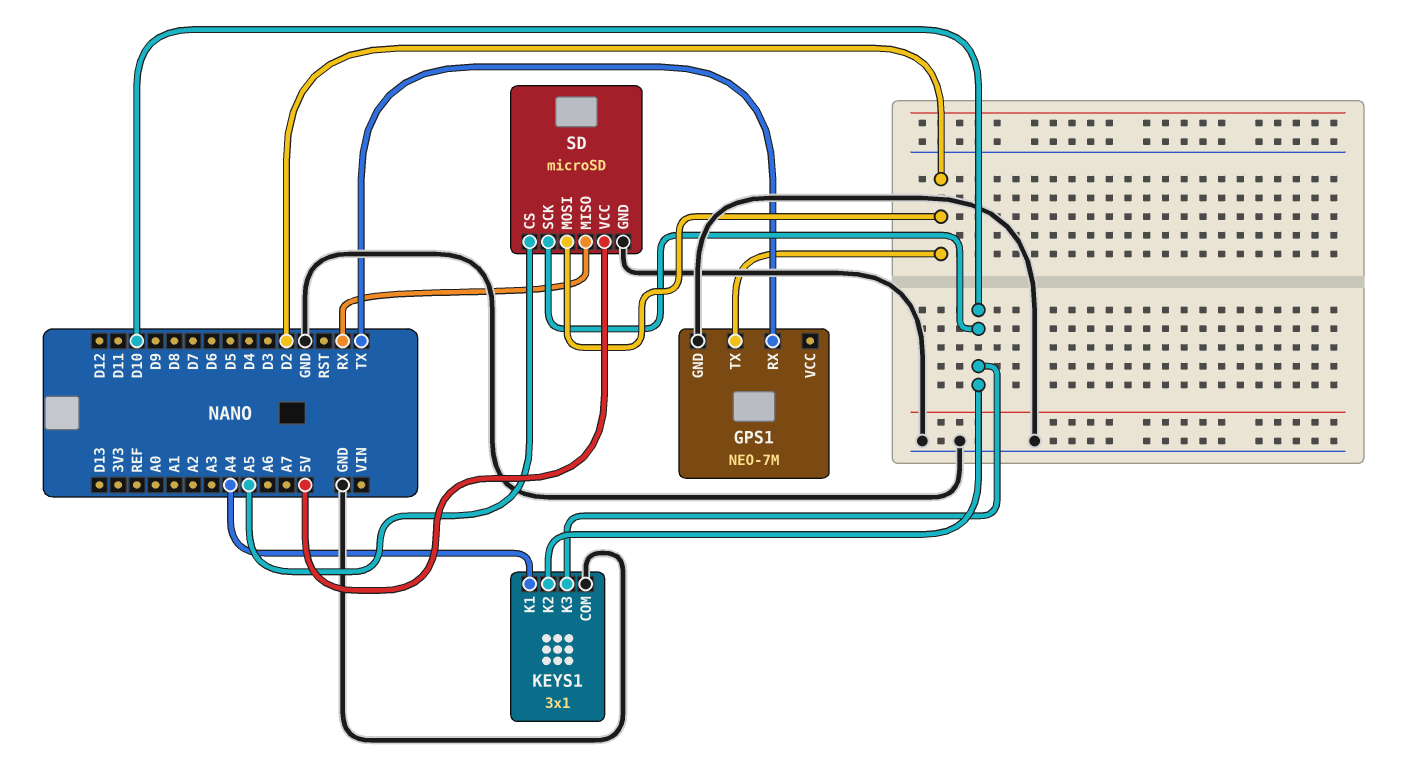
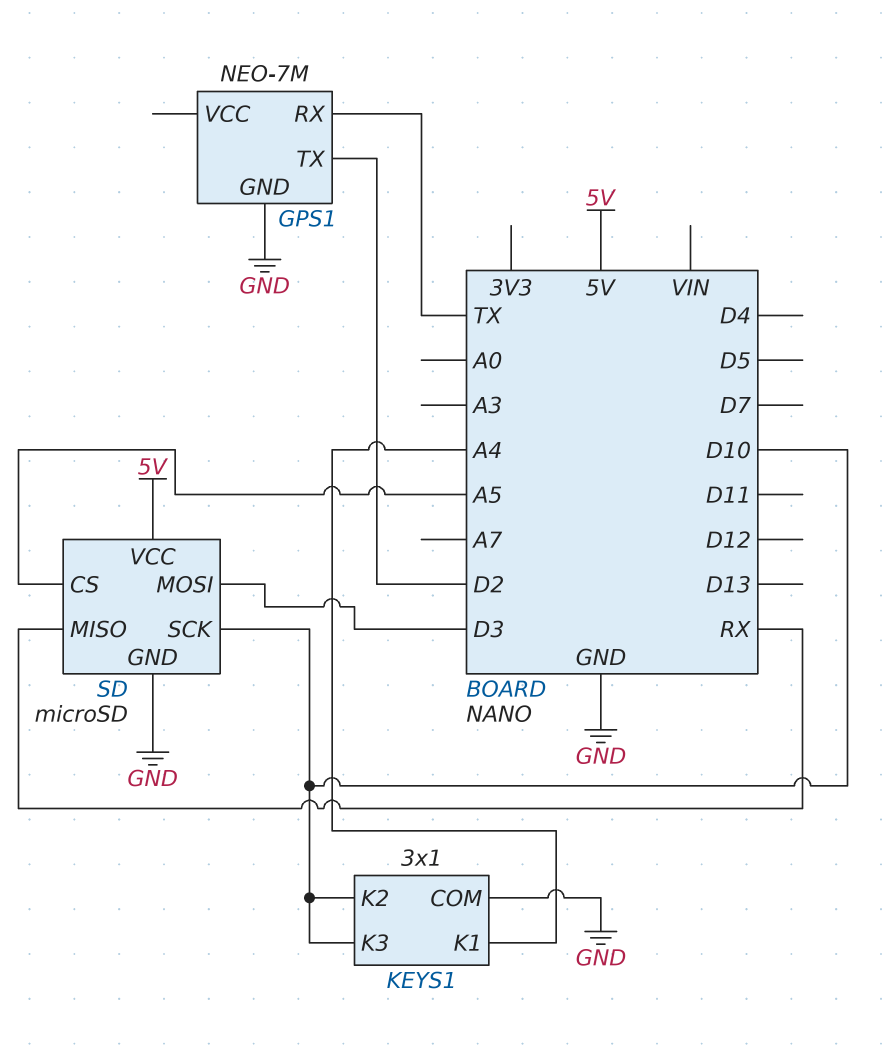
SD pin MOSI: D2 -> D3

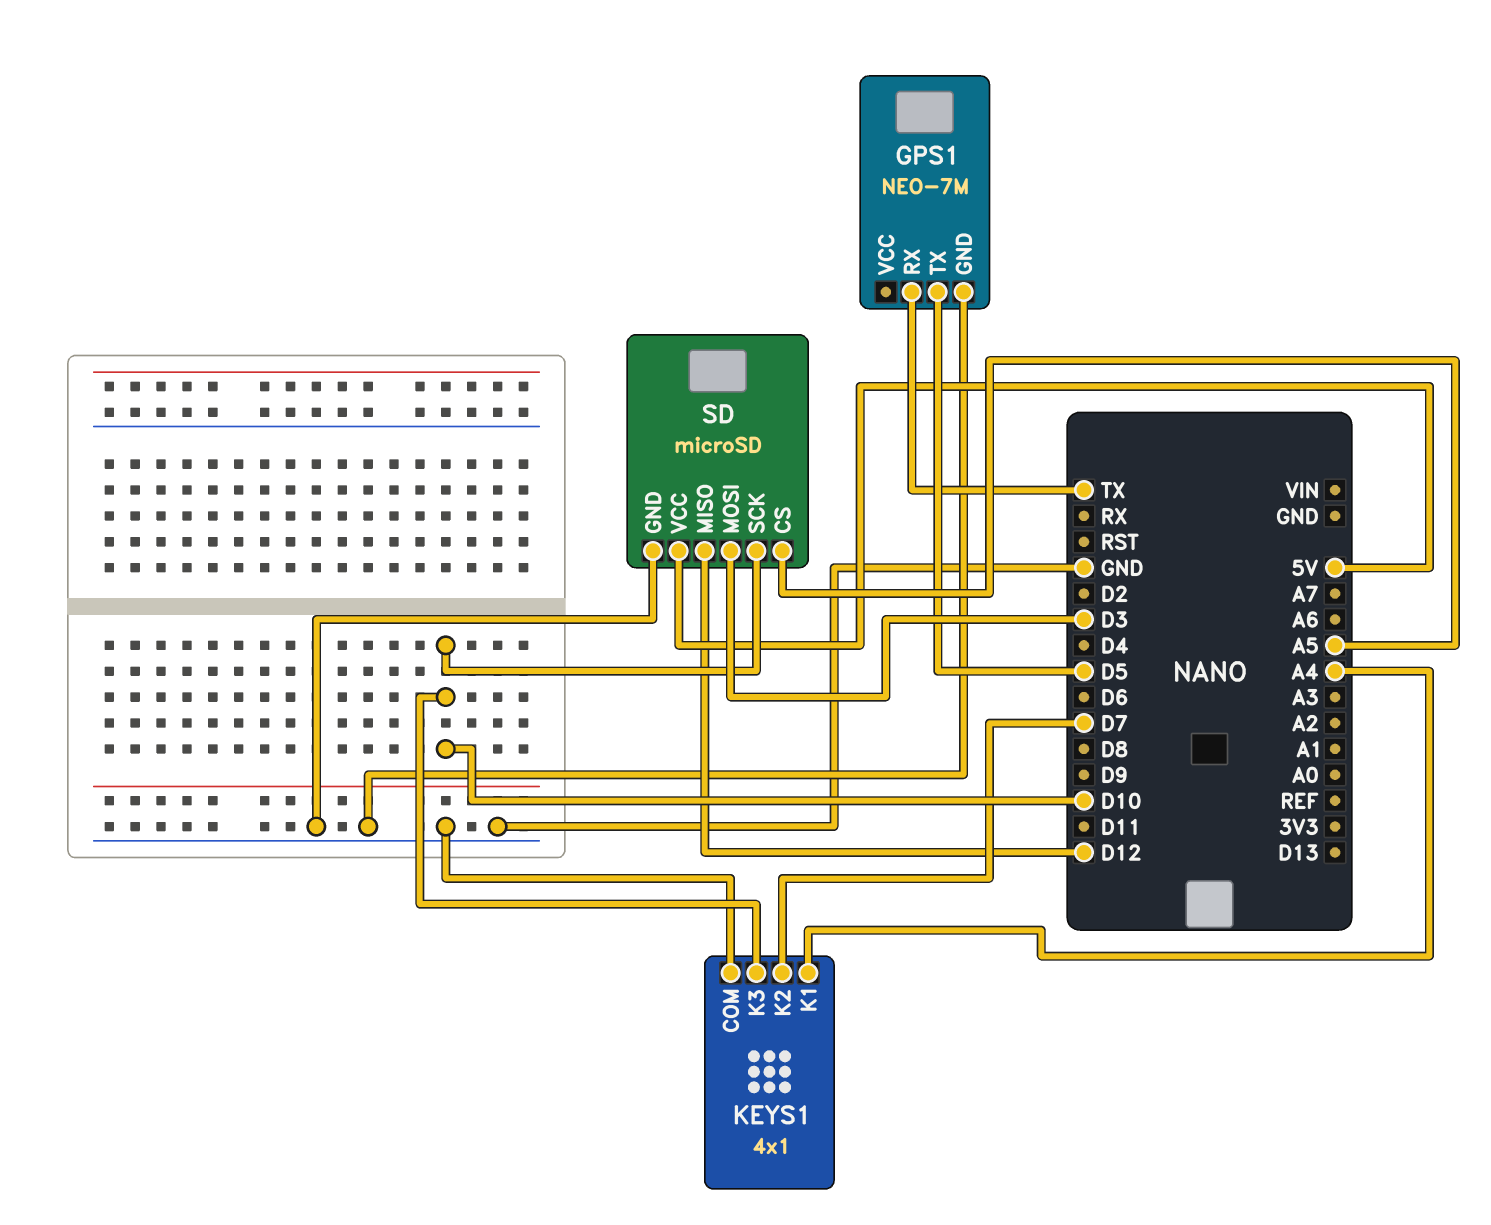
GPS1 pin TX: D2 -> D5
KEYS1: 3x1 -> 4x1
KEYS1 pin K2: D10 -> D7
SD pin MISO: RX -> D12

